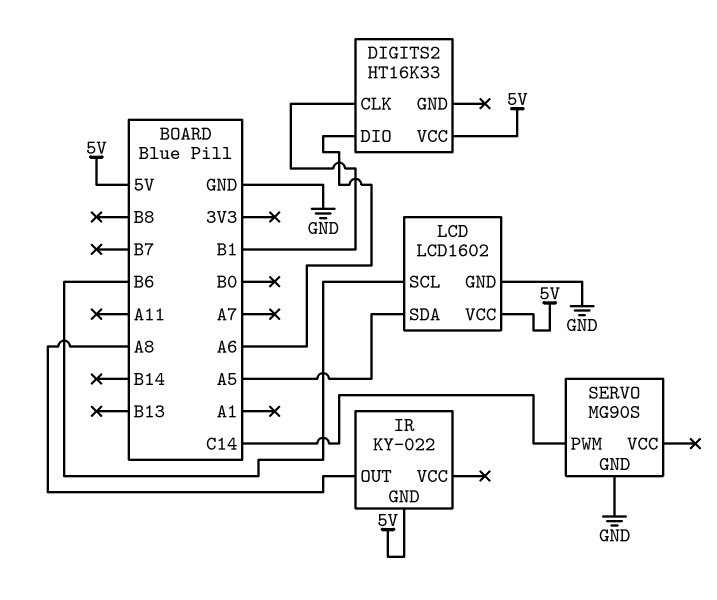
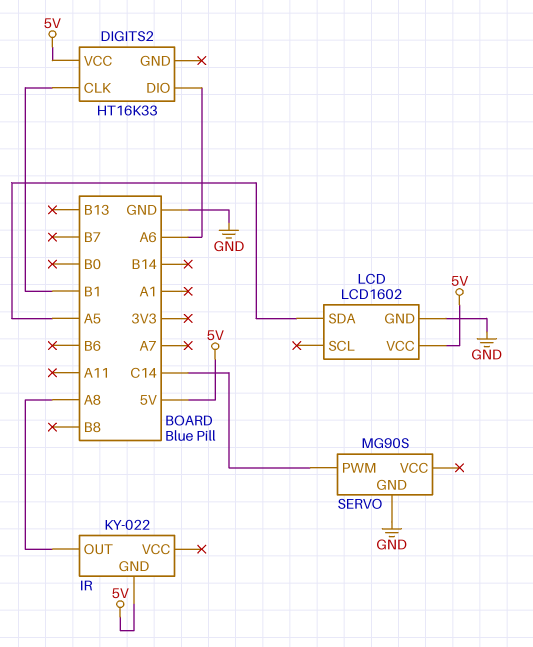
LCD pin SCL: B6 -> none

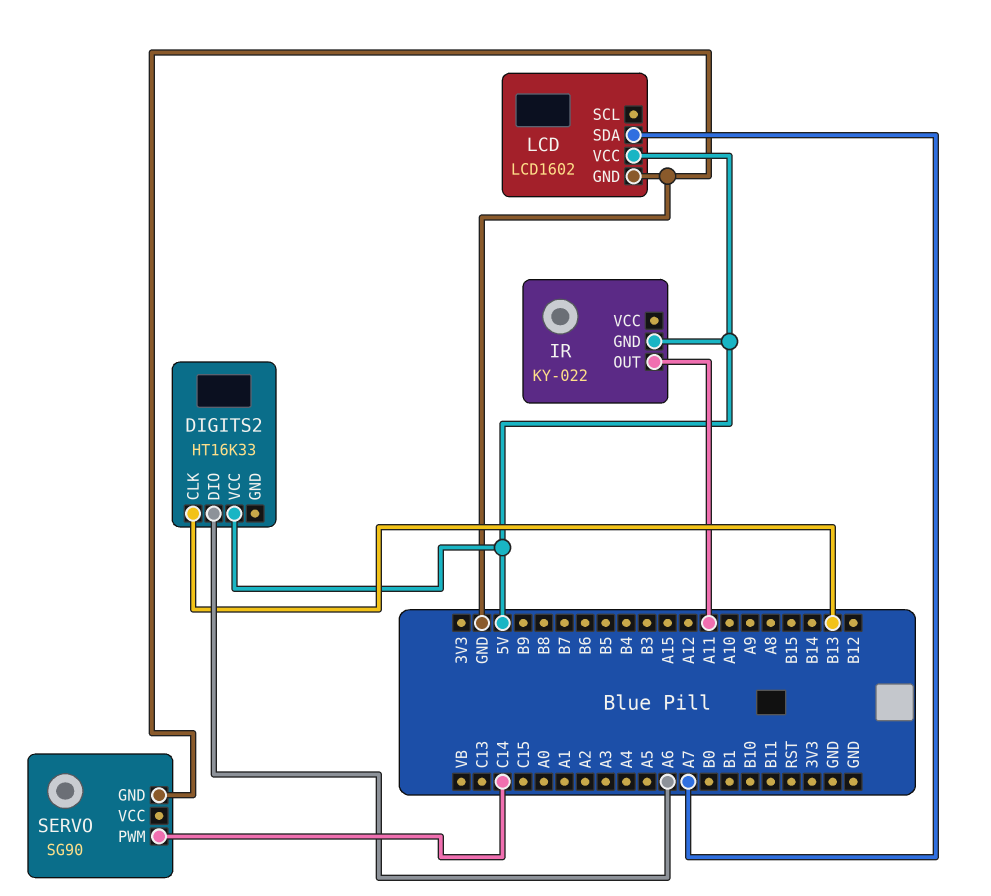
DIGITS2 pin CLK: B1 -> B13
IR pin OUT: A8 -> A11
LCD pin SDA: A5 -> A7
SERVO: MG90S -> SG90

